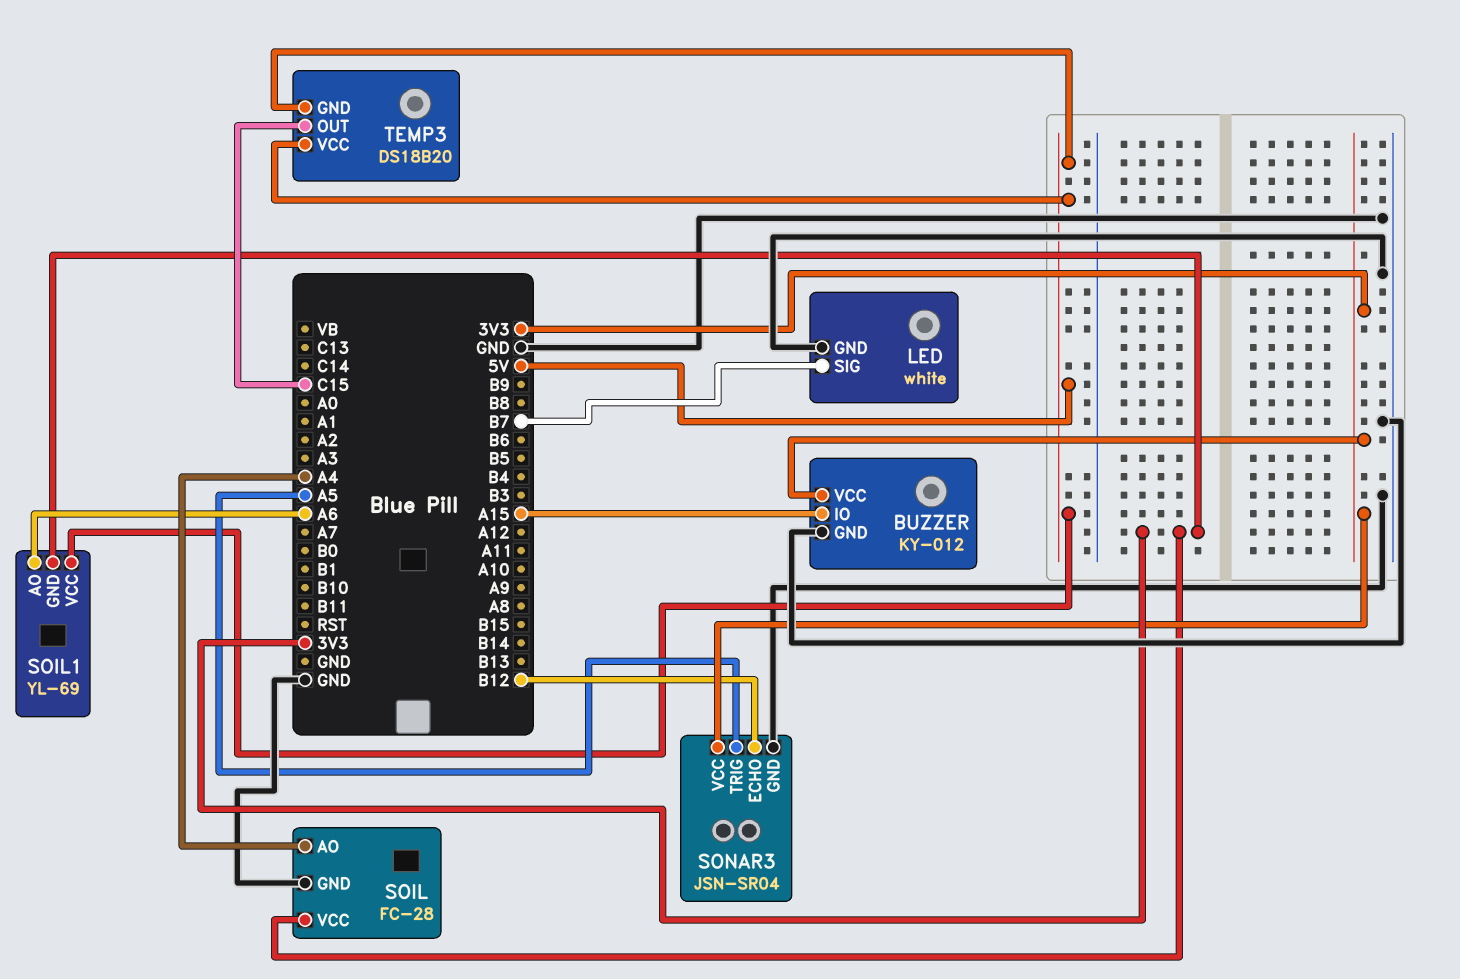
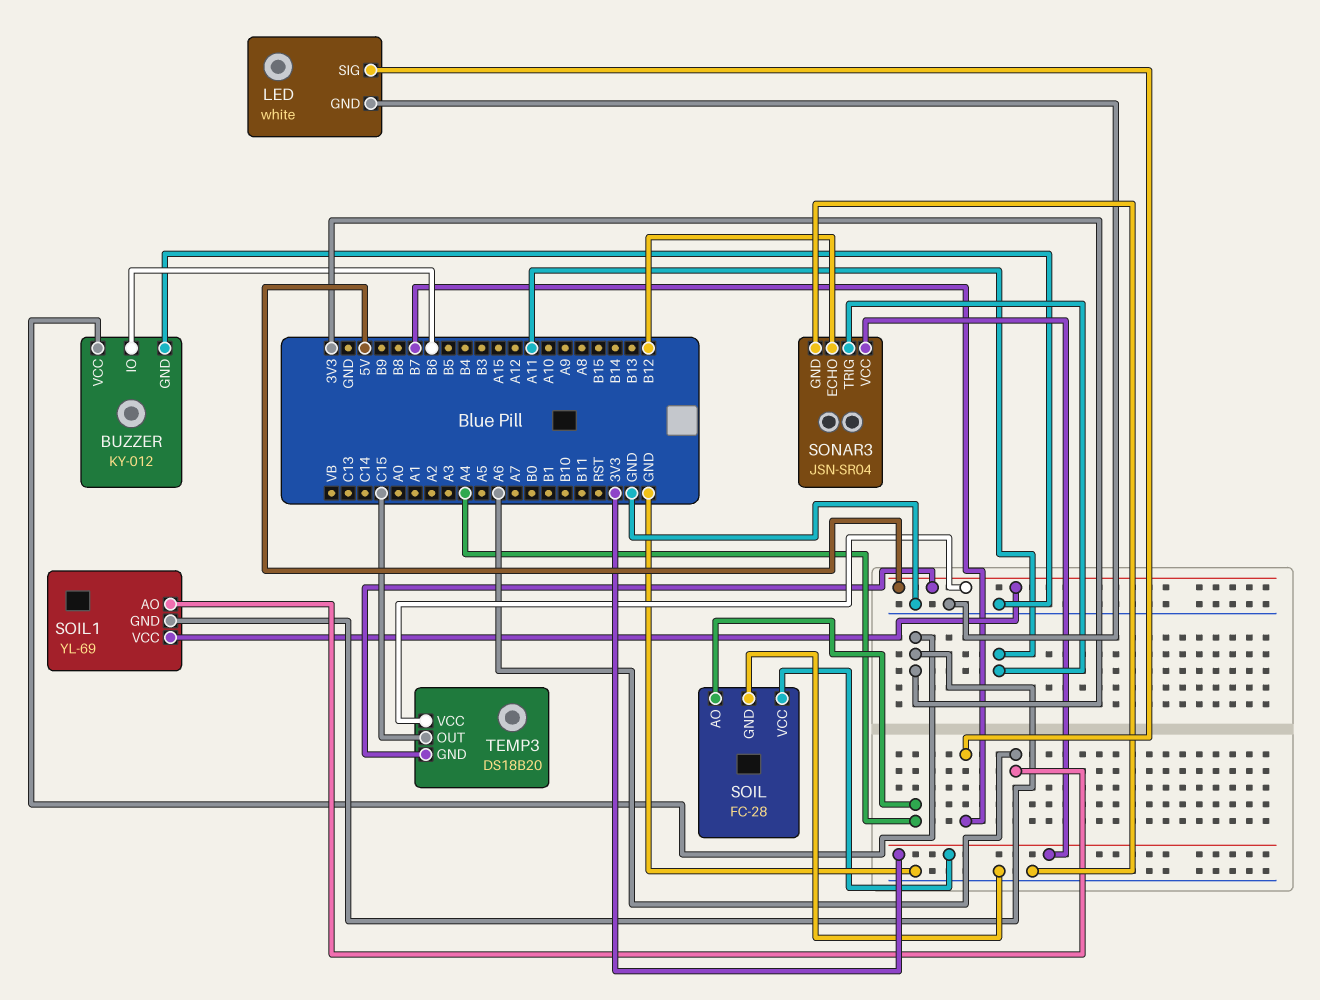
BUZZER pin IO: A15 -> B6
SONAR3 pin TRIG: A5 -> A11

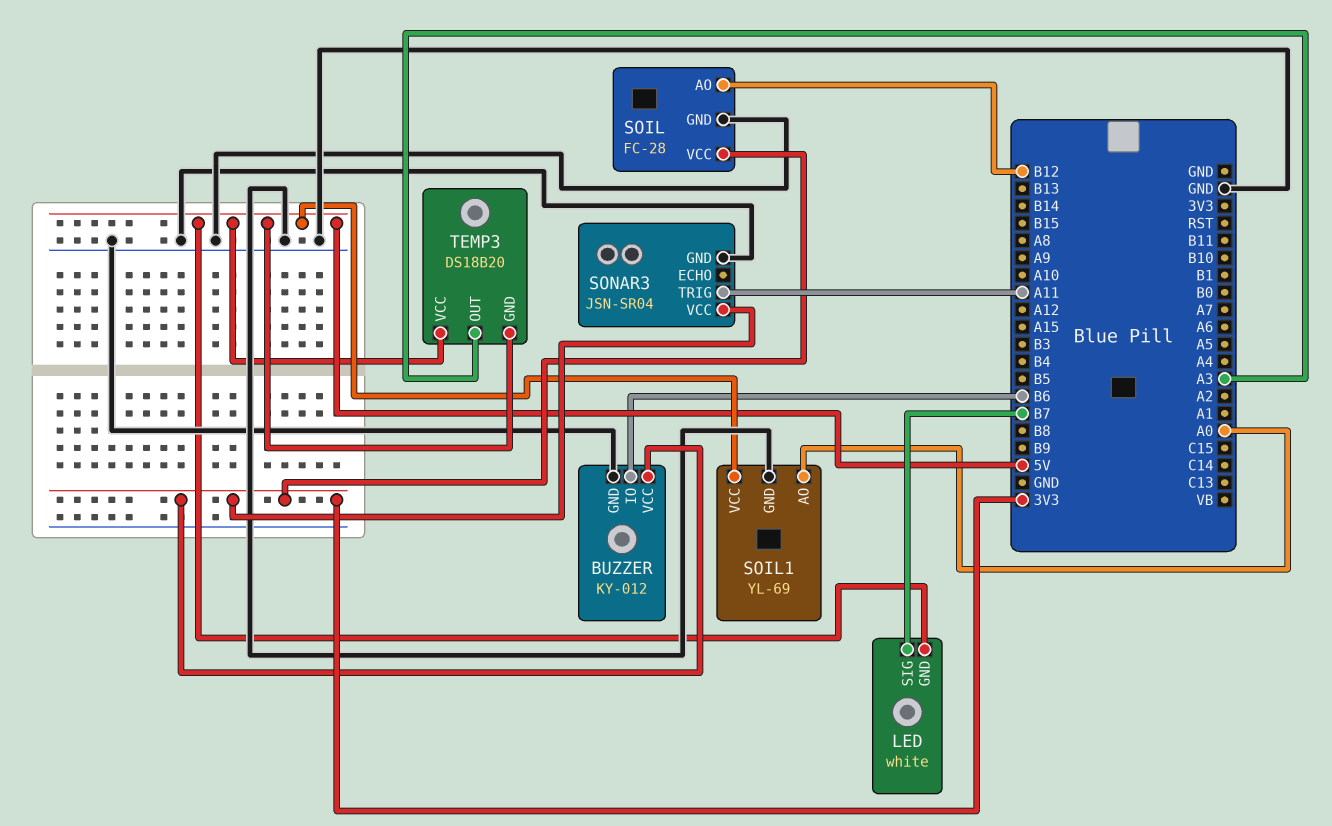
LED pin GND: GND -> 5V
SOIL pin AO: A4 -> B12
SOIL1 pin AO: A6 -> A0
SOIL1 pin GND: 3V3 -> GND
SONAR3 pin ECHO: B12 -> none
TEMP3 pin OUT: C15 -> A3

